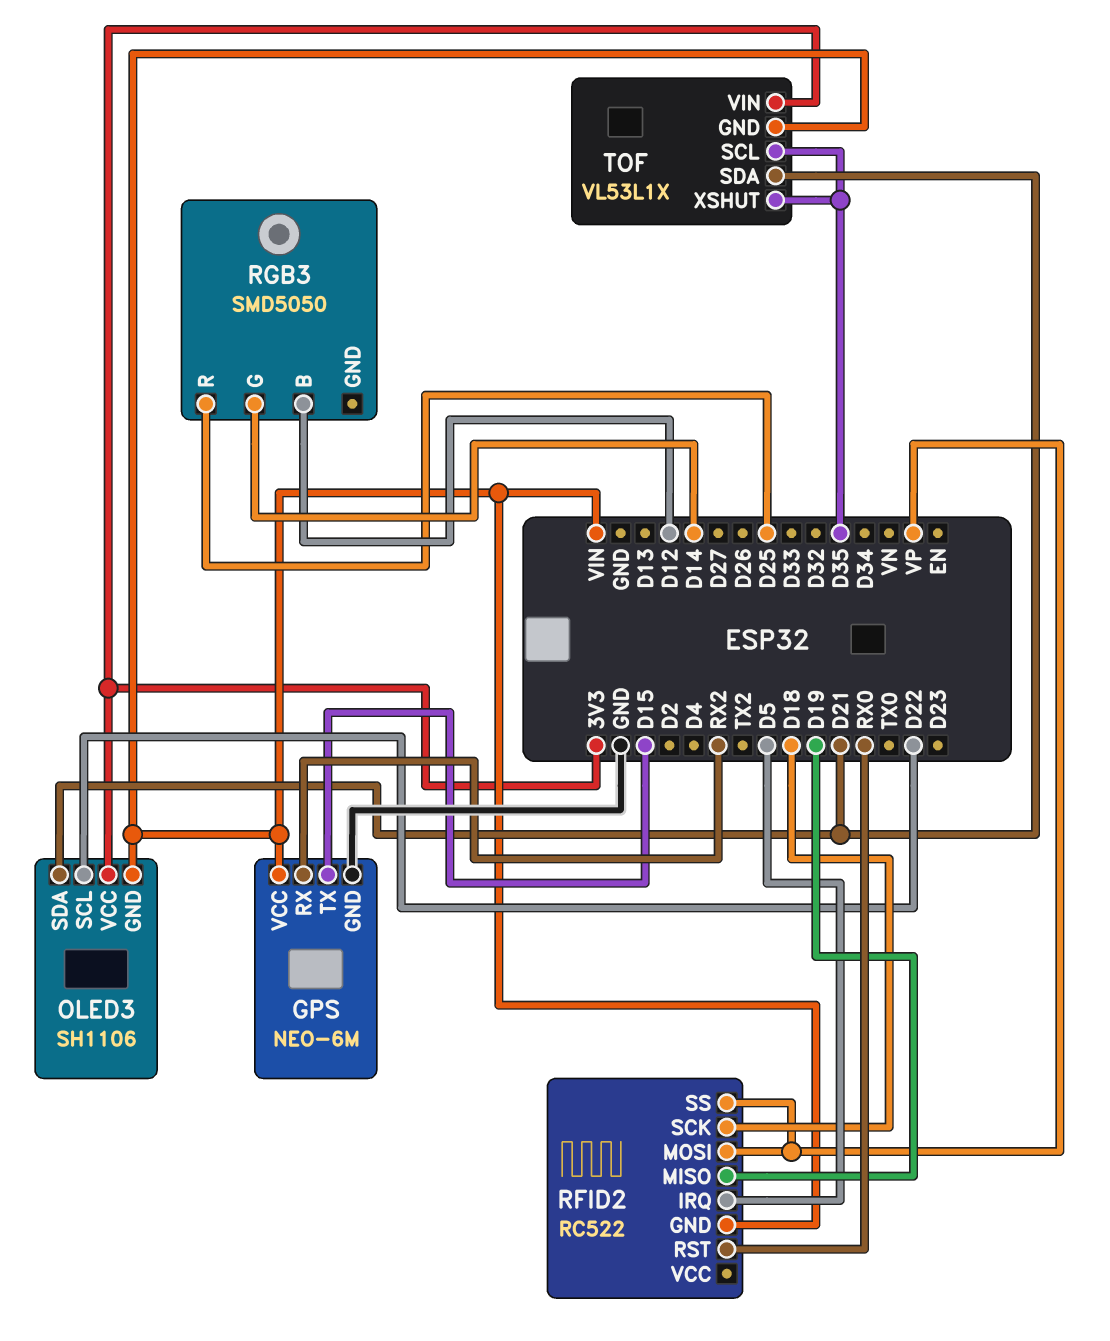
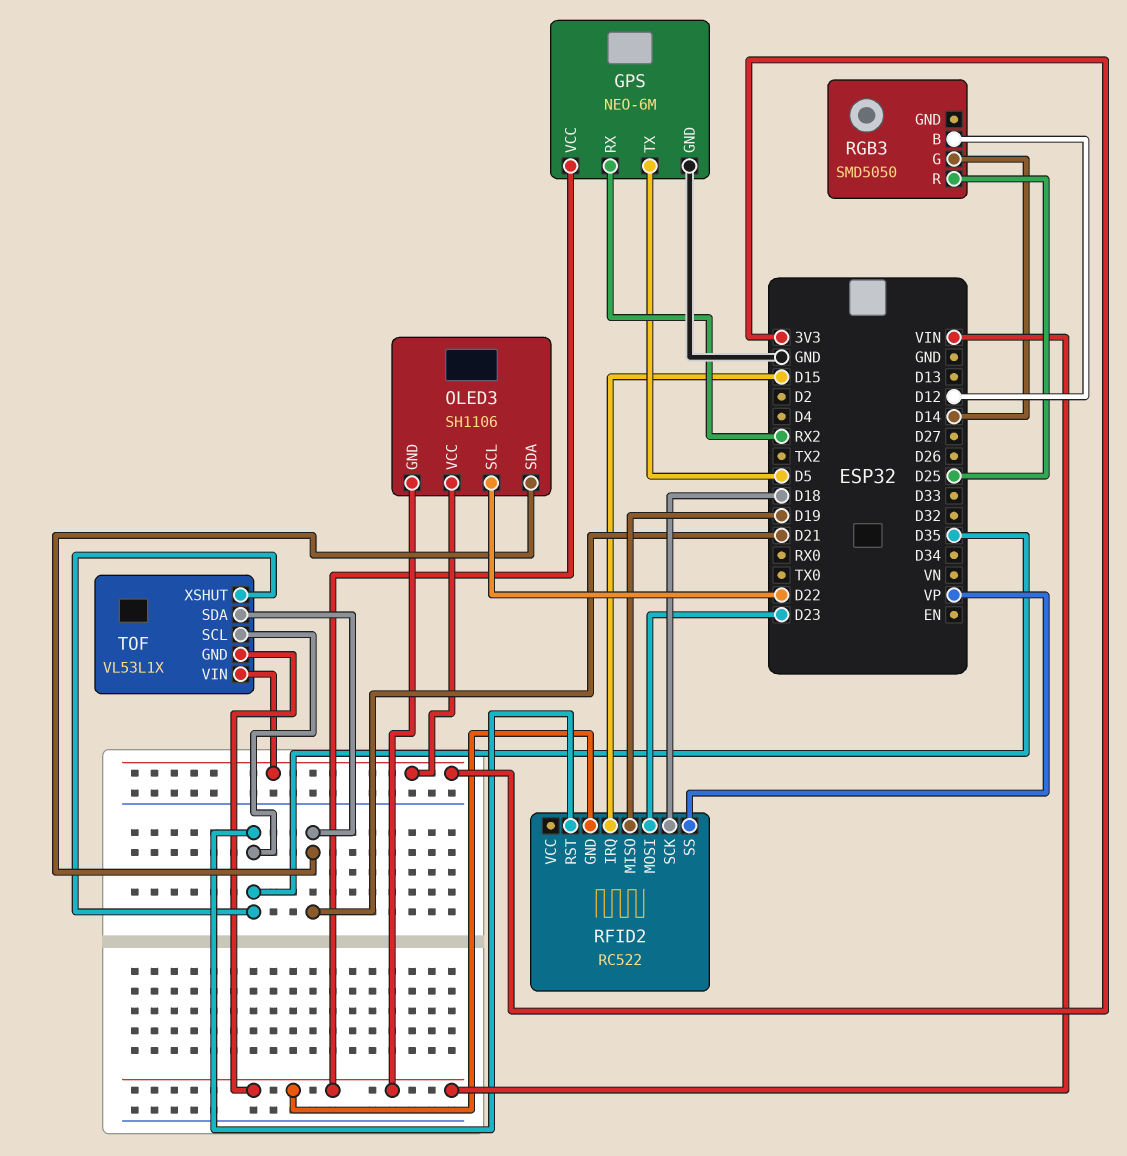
GPS pin TX: D15 -> D5
RFID2 pin IRQ: D5 -> D15
RFID2 pin MOSI: VP -> D23
RFID2 pin RST: RX0 -> D35

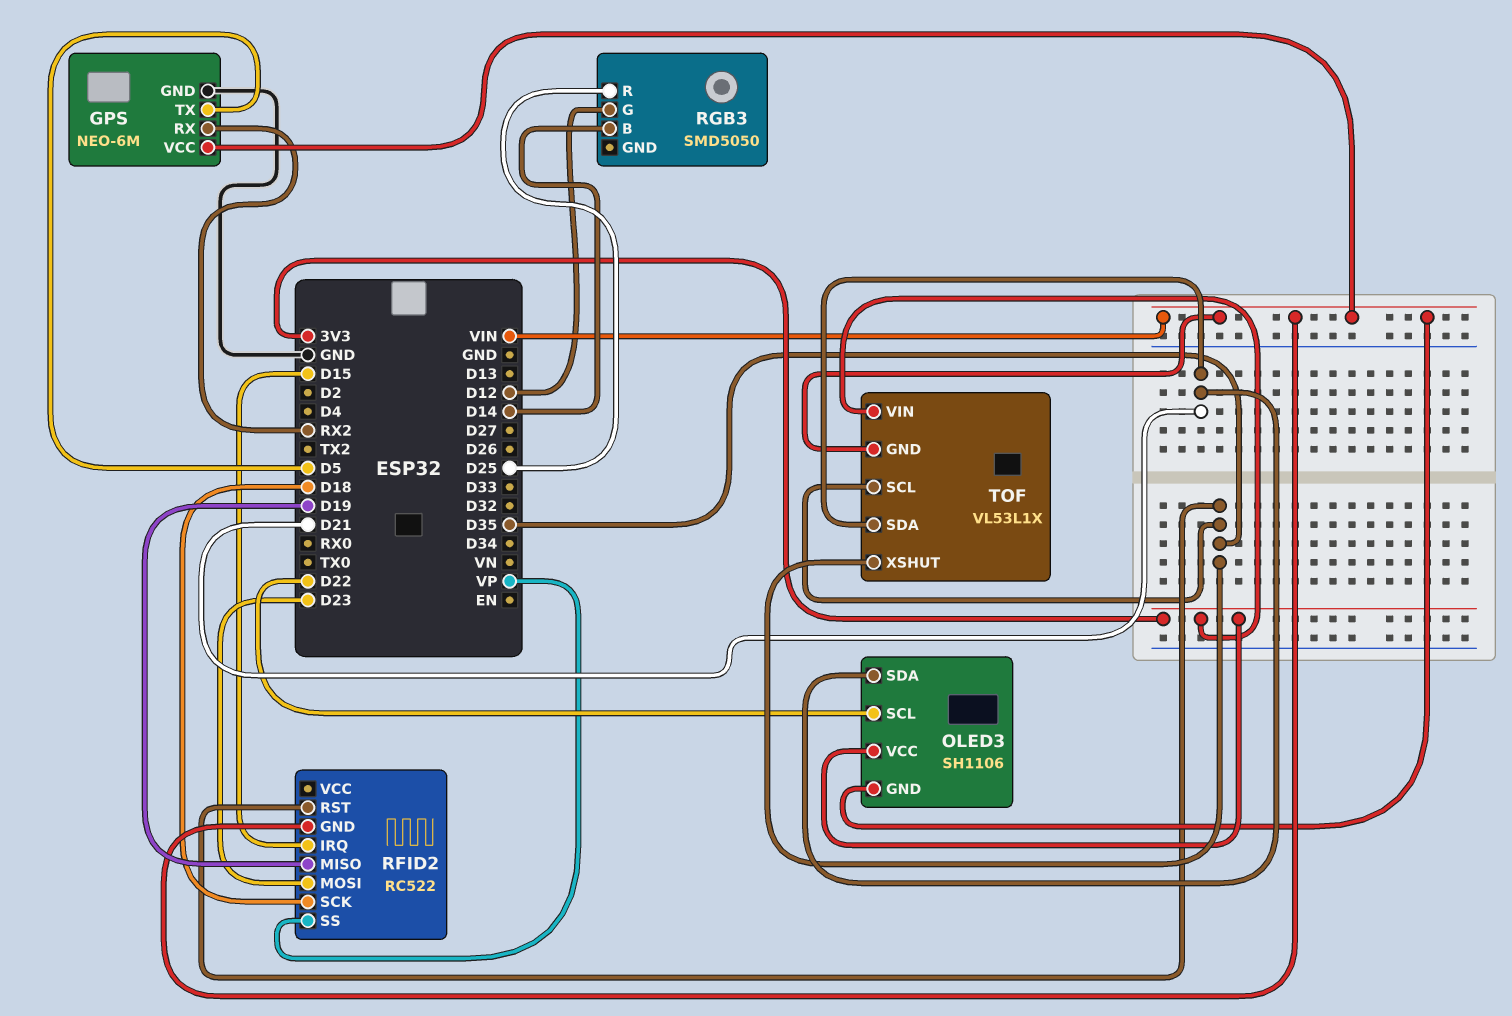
RGB3 pin B: D12 -> D14
RGB3 pin G: D14 -> D12

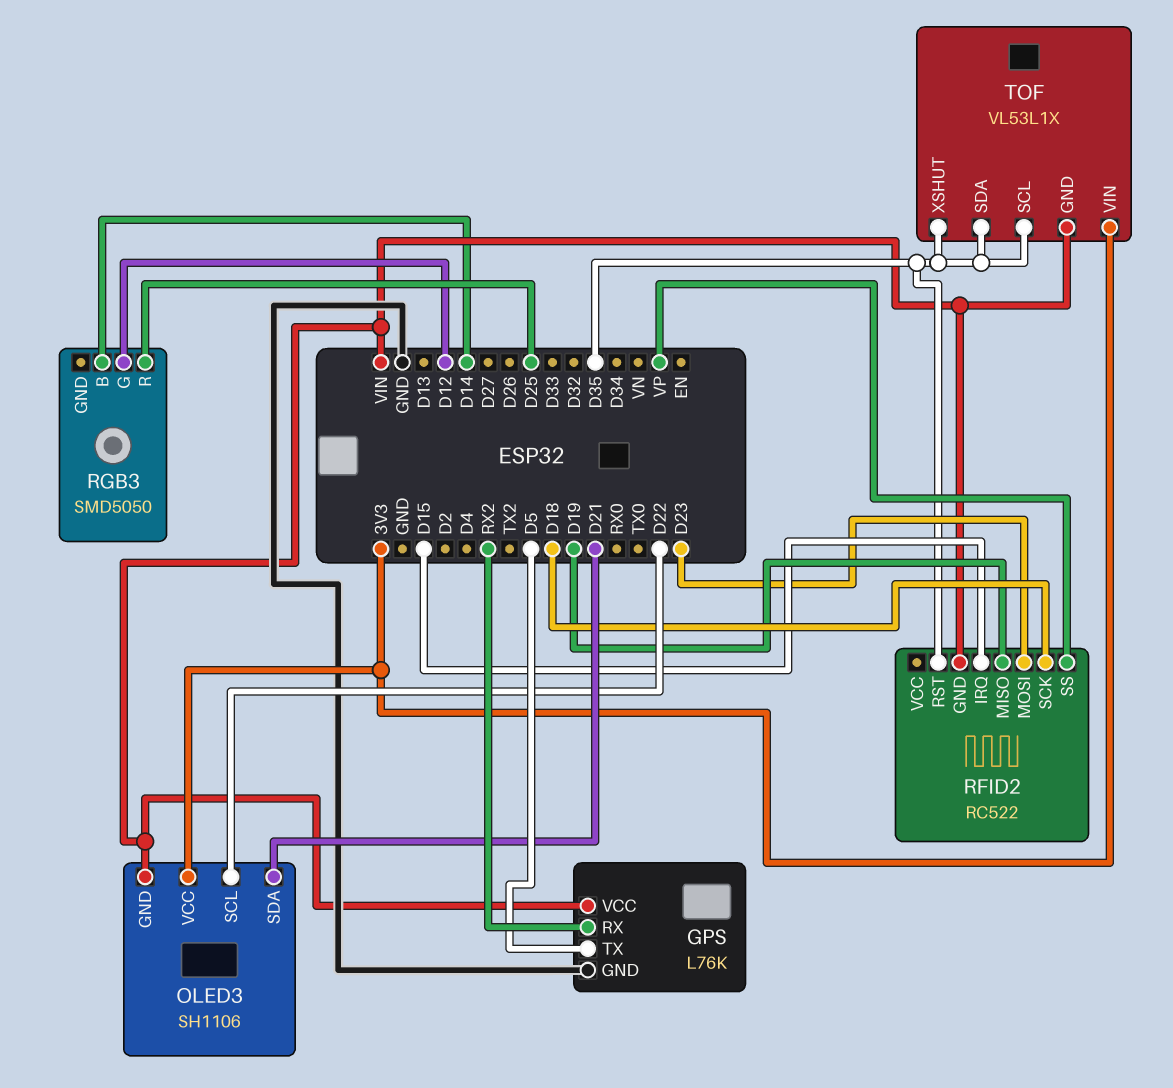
GPS: NEO-6M -> L76K
TOF pin SDA: D21 -> D35

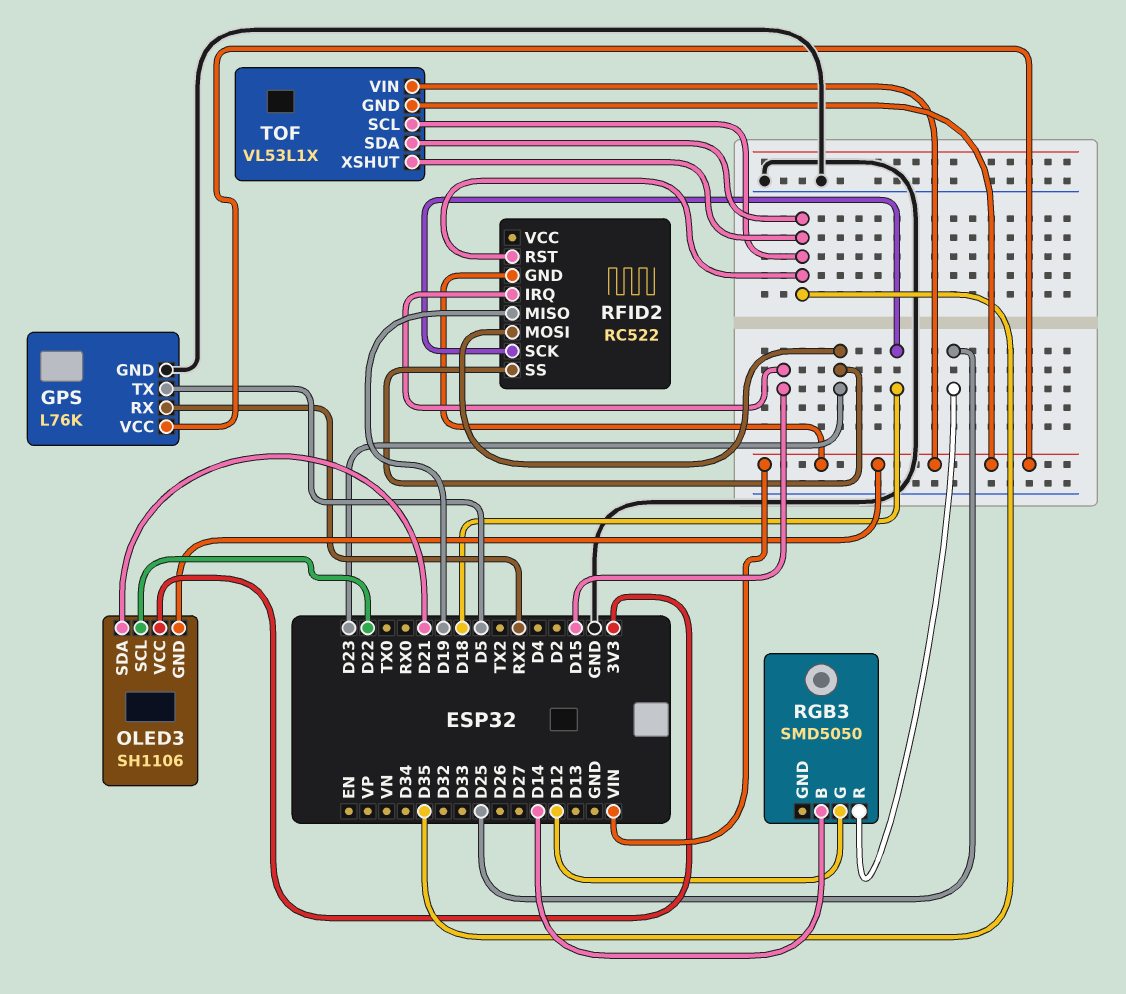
RFID2 pin SS: VP -> D23
TOF pin VIN: 3V3 -> VIN

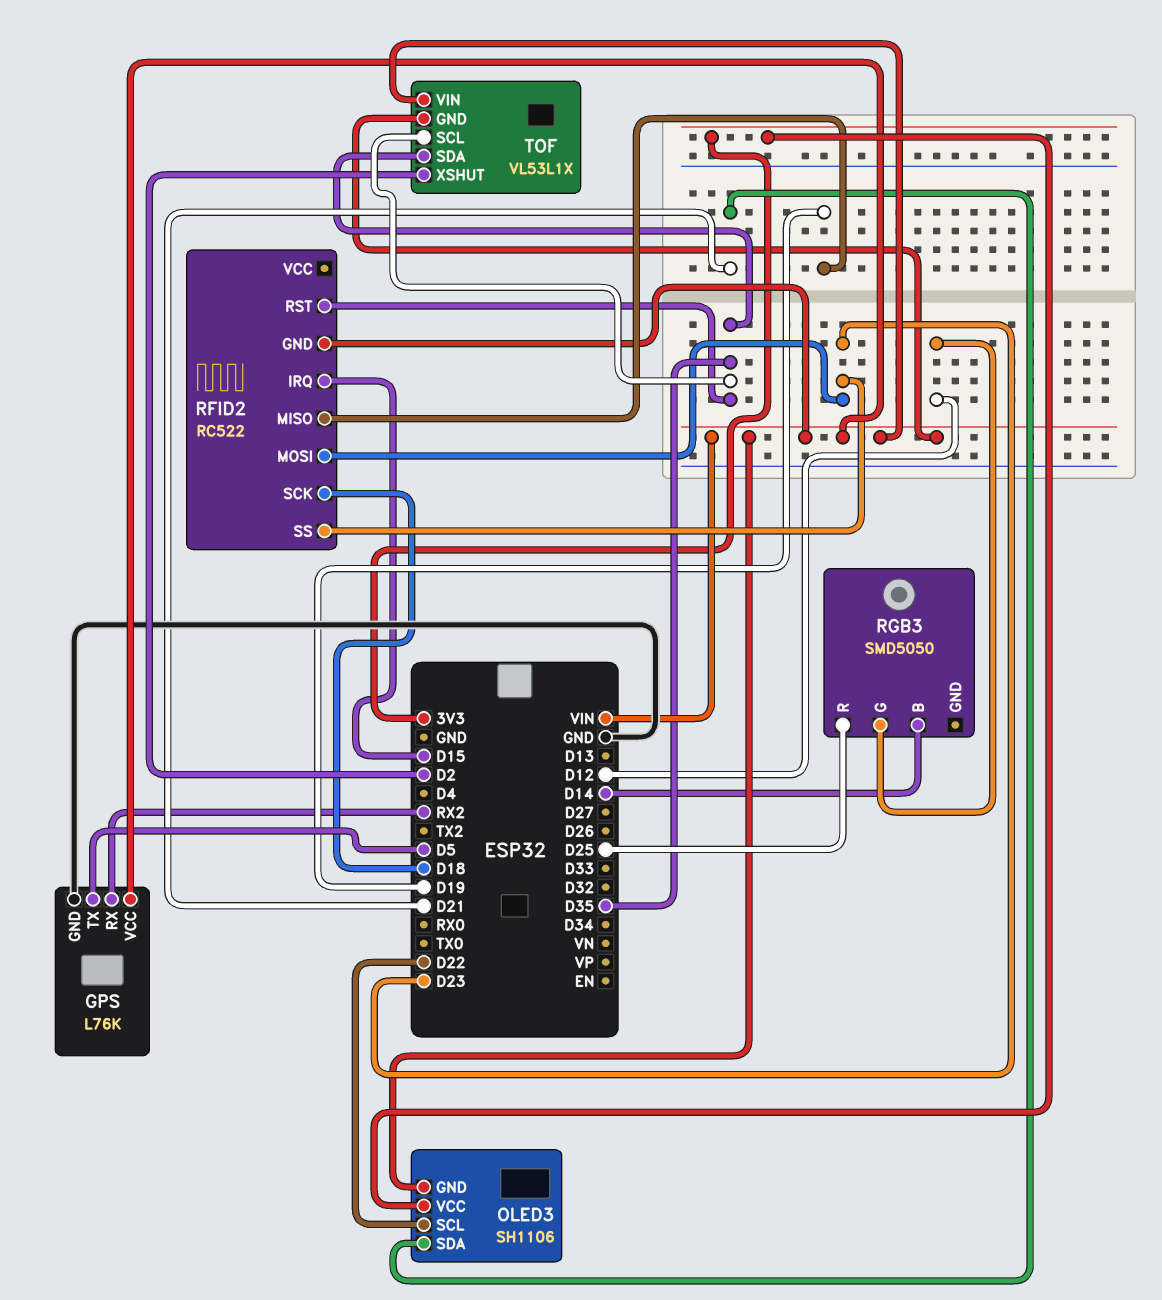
TOF pin XSHUT: D35 -> D2

